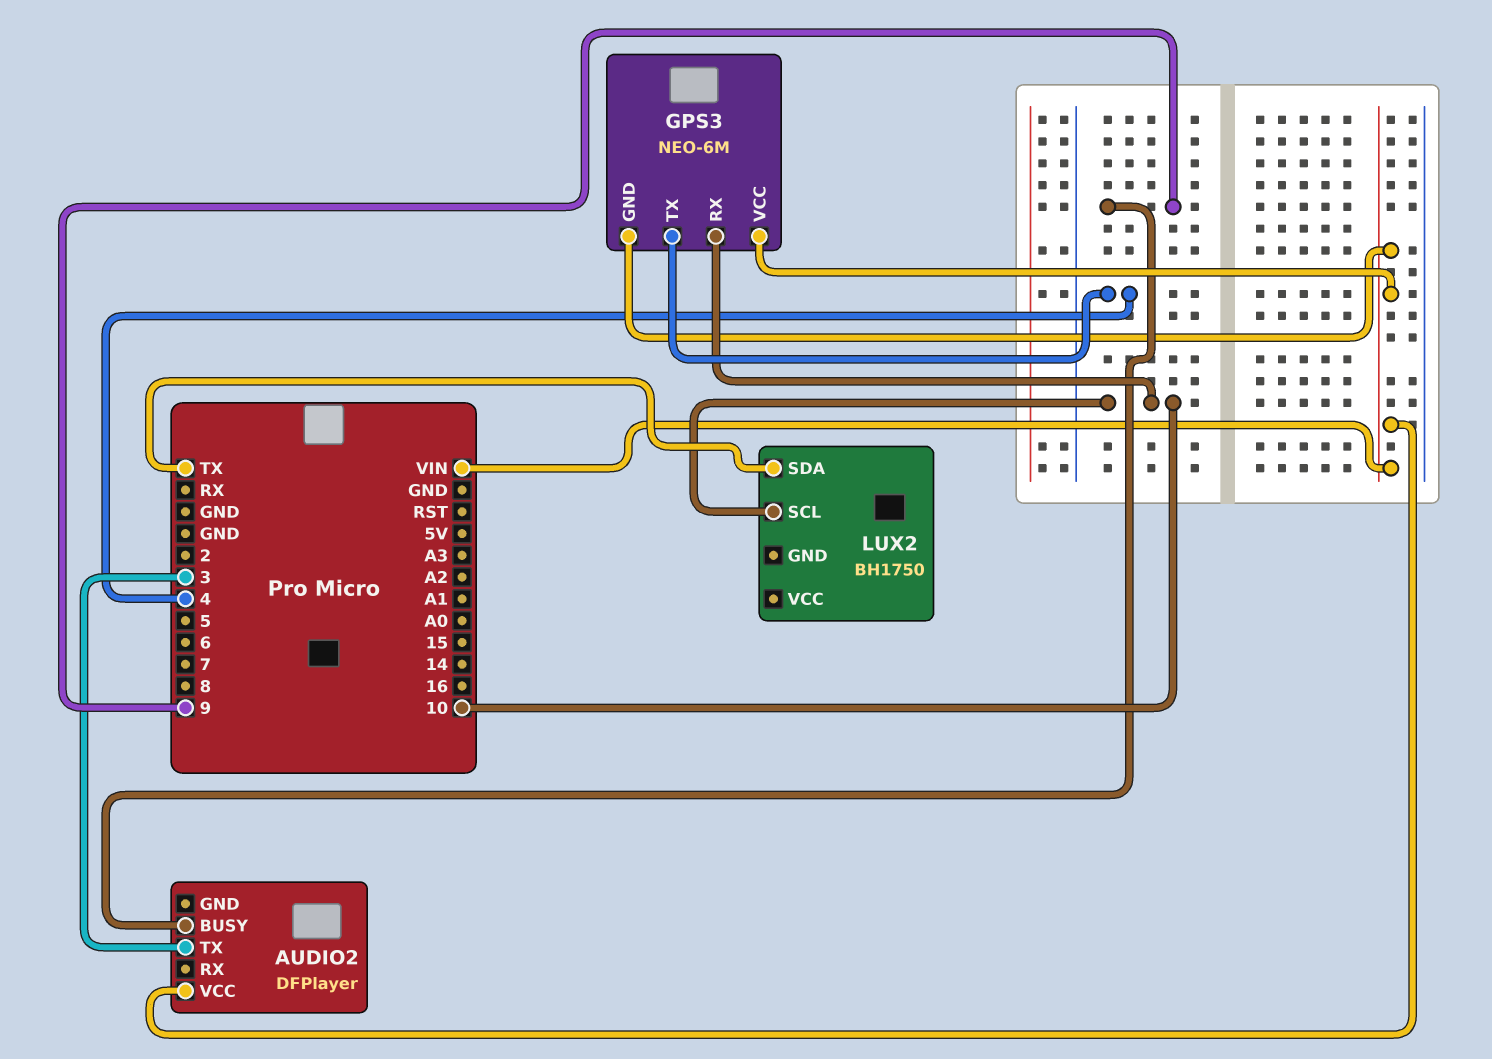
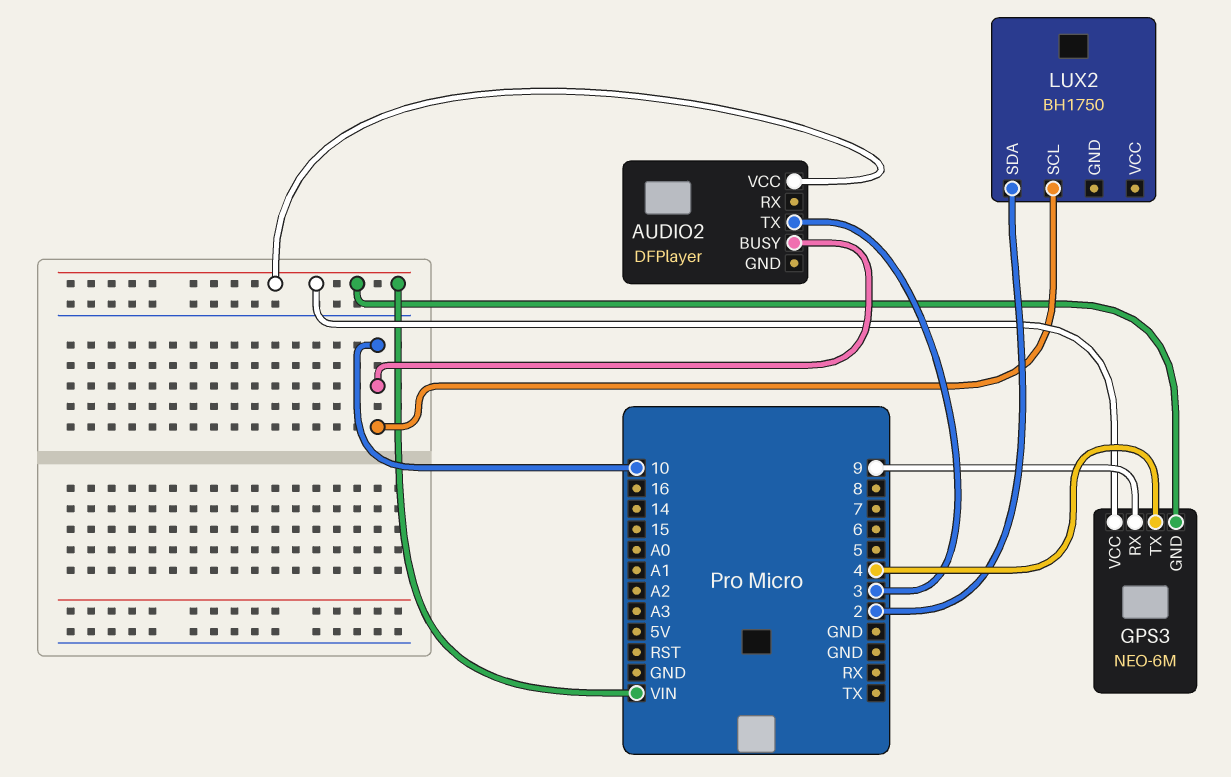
AUDIO2 pin BUSY: 9 -> 10
GPS3 pin RX: 10 -> 9
LUX2 pin SDA: TX -> 2

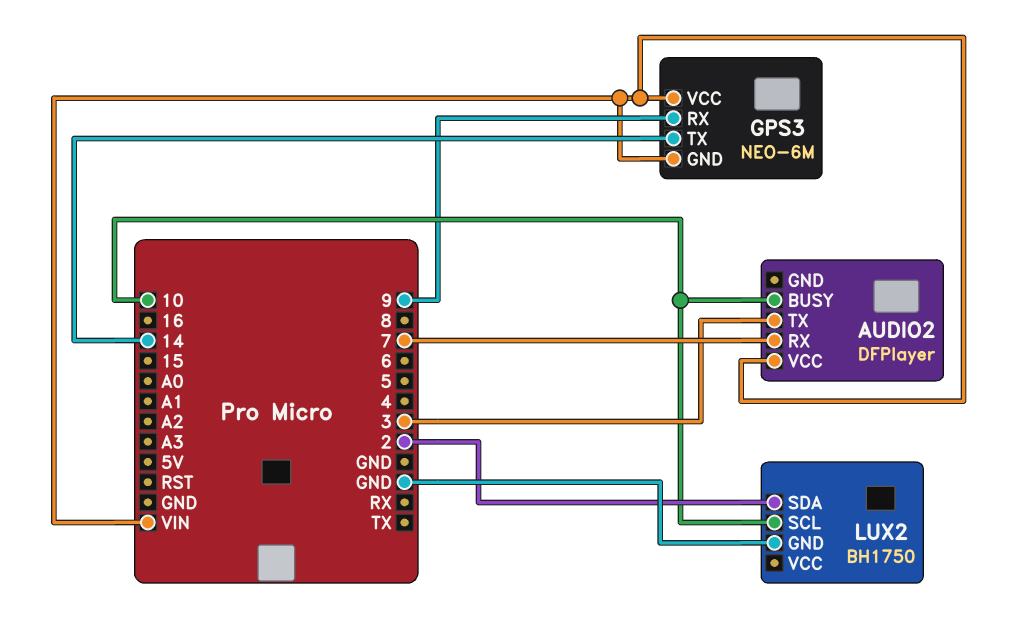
AUDIO2 pin RX: none -> 7
GPS3 pin TX: 4 -> 14
LUX2 pin GND: none -> GND

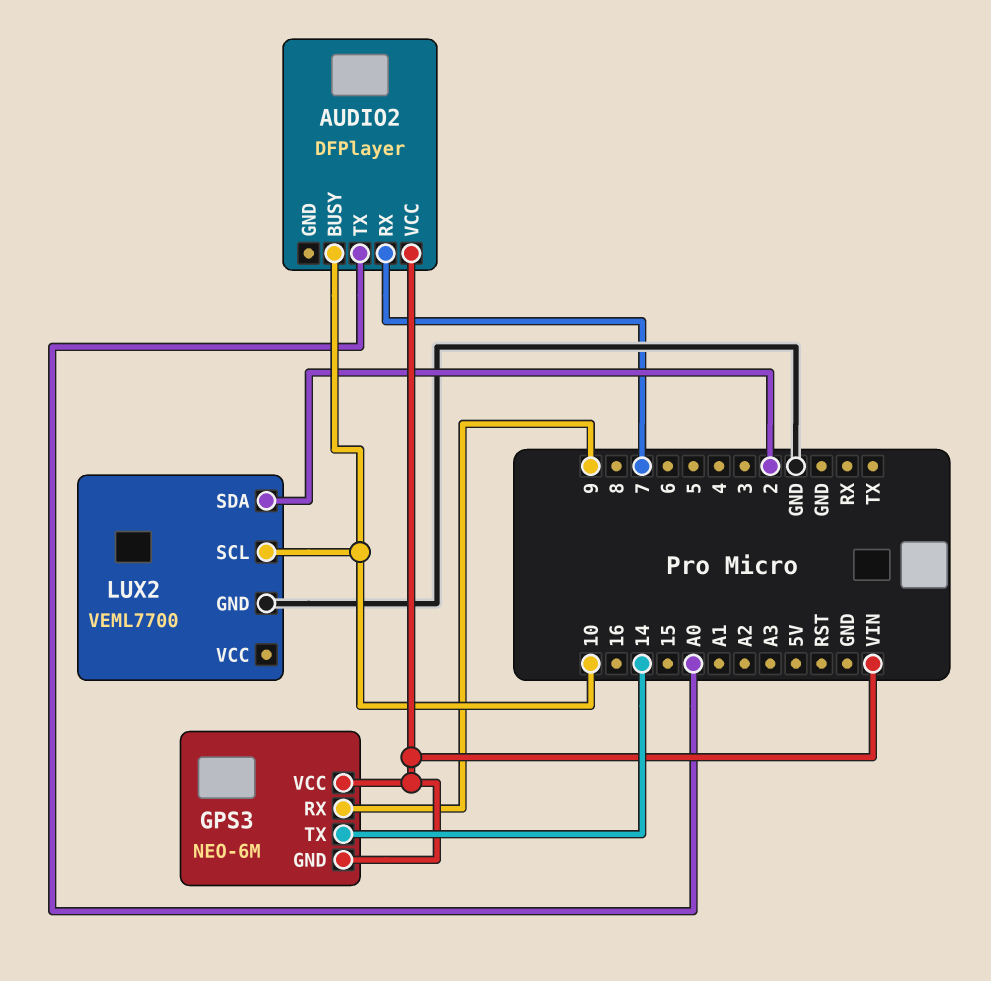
AUDIO2 pin TX: 3 -> A0
LUX2: BH1750 -> VEML7700

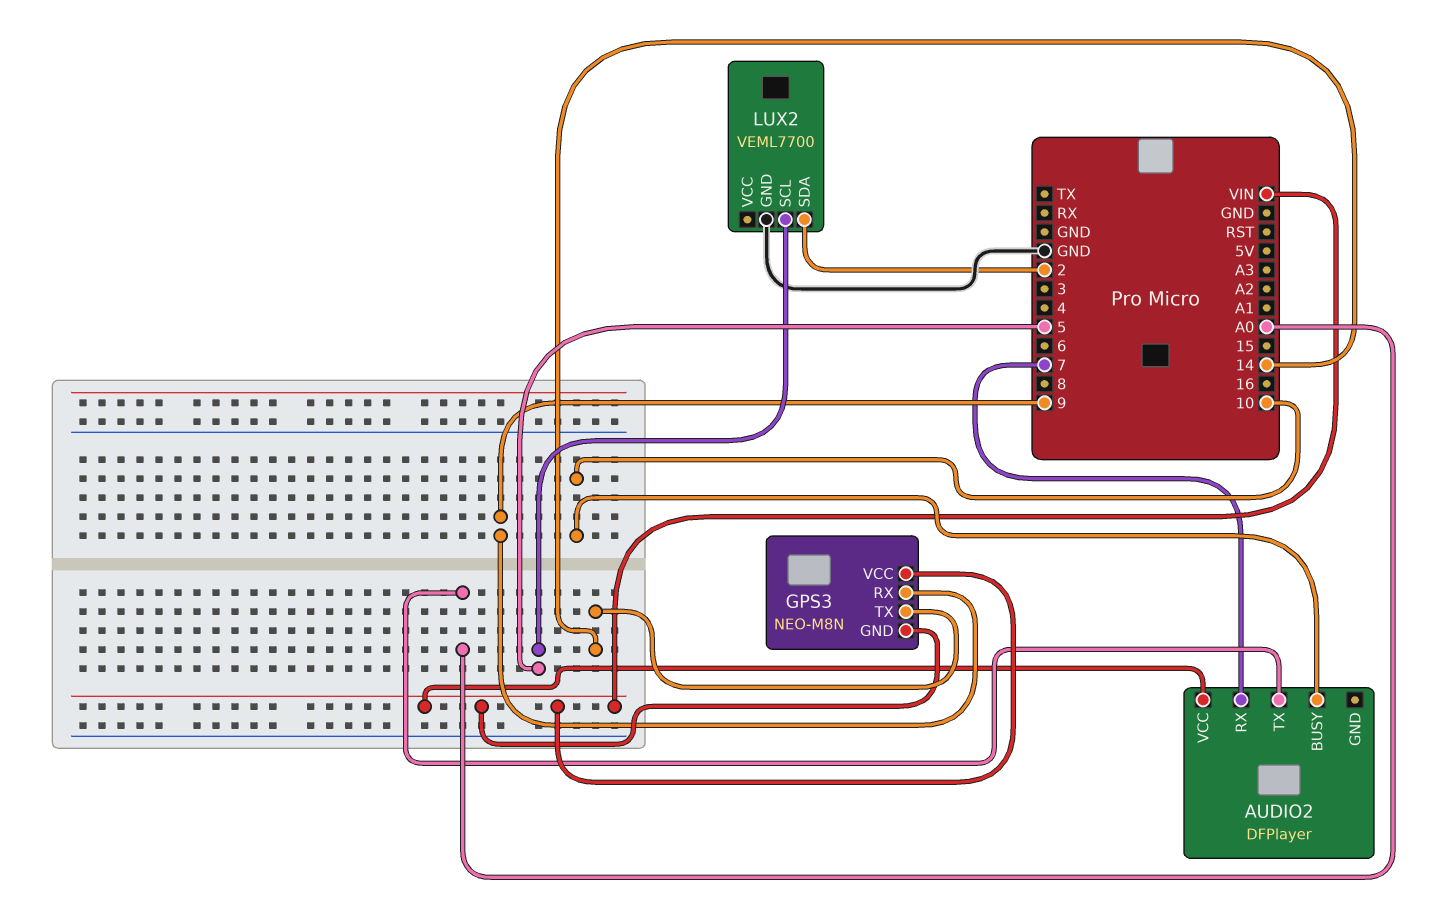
GPS3: NEO-6M -> NEO-M8N
LUX2 pin SCL: 10 -> 5

